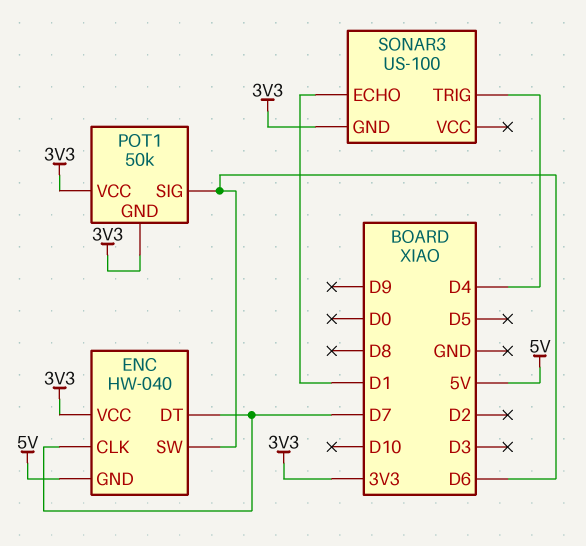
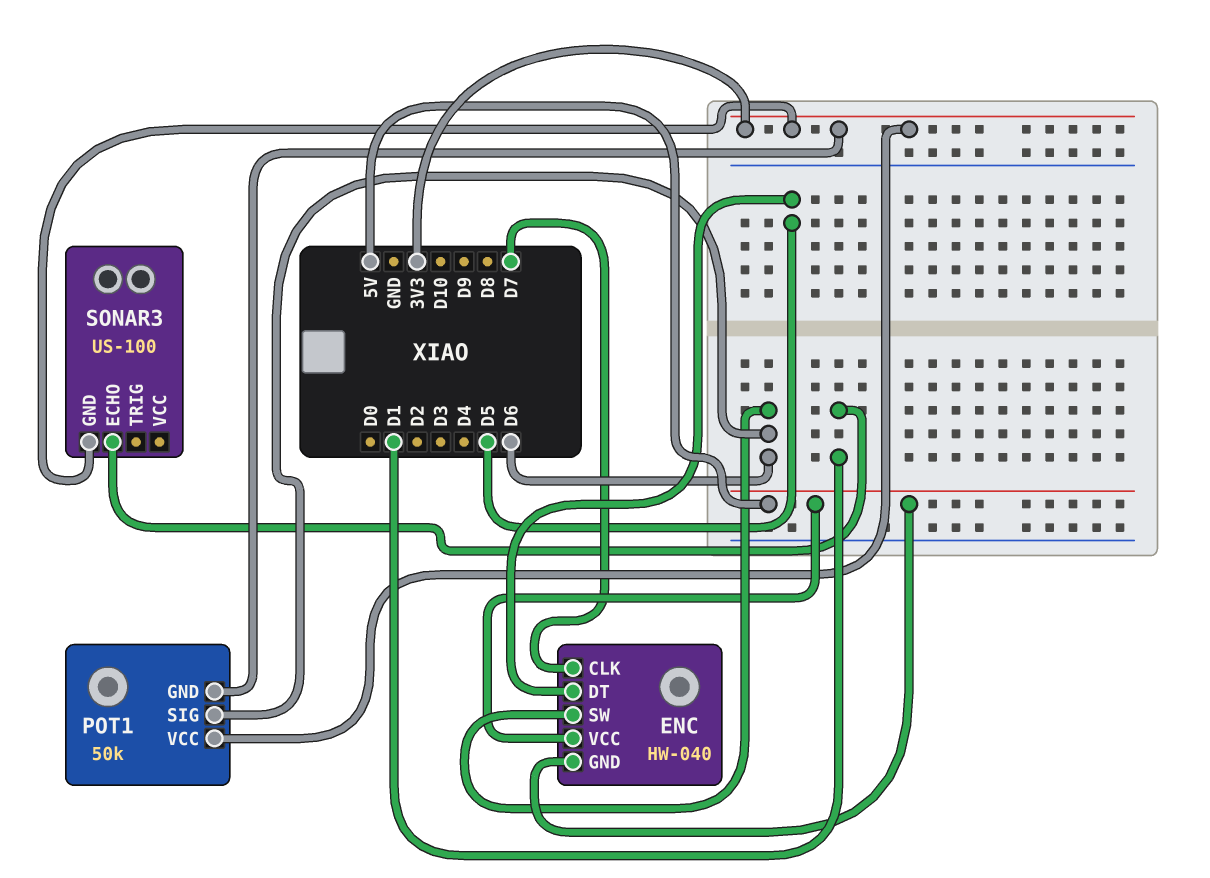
ENC pin DT: D7 -> D5
ENC pin VCC: 3V3 -> 5V
SONAR3 pin TRIG: D4 -> none

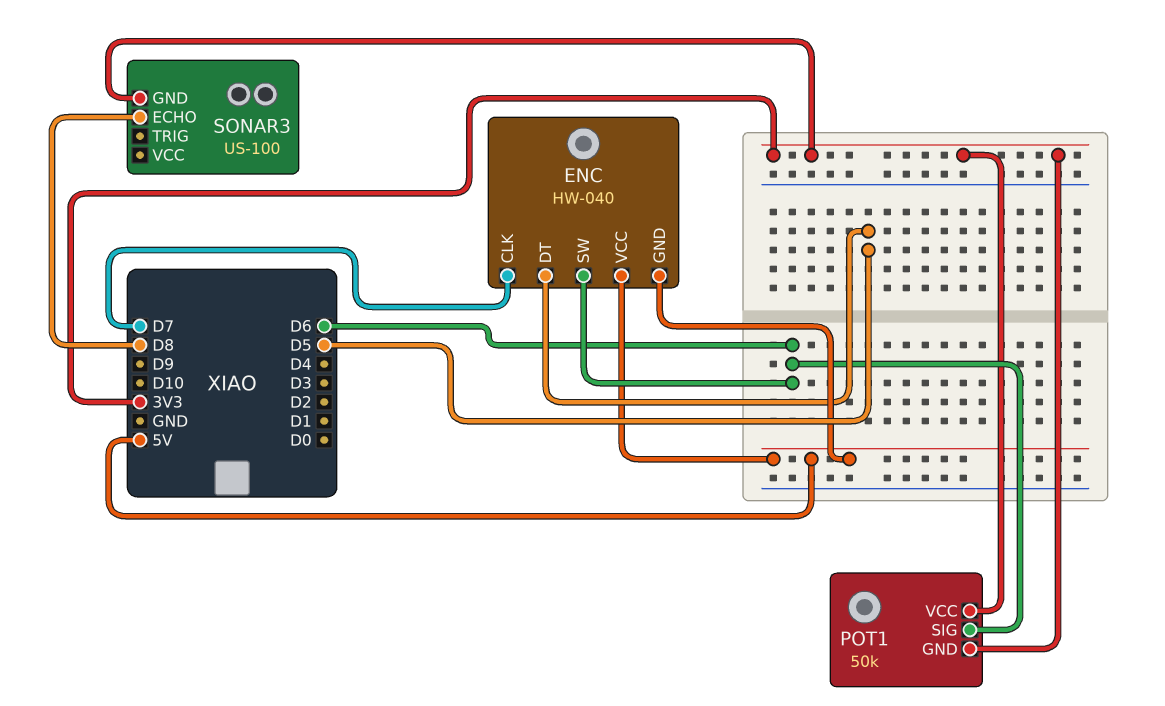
SONAR3 pin ECHO: D1 -> D8

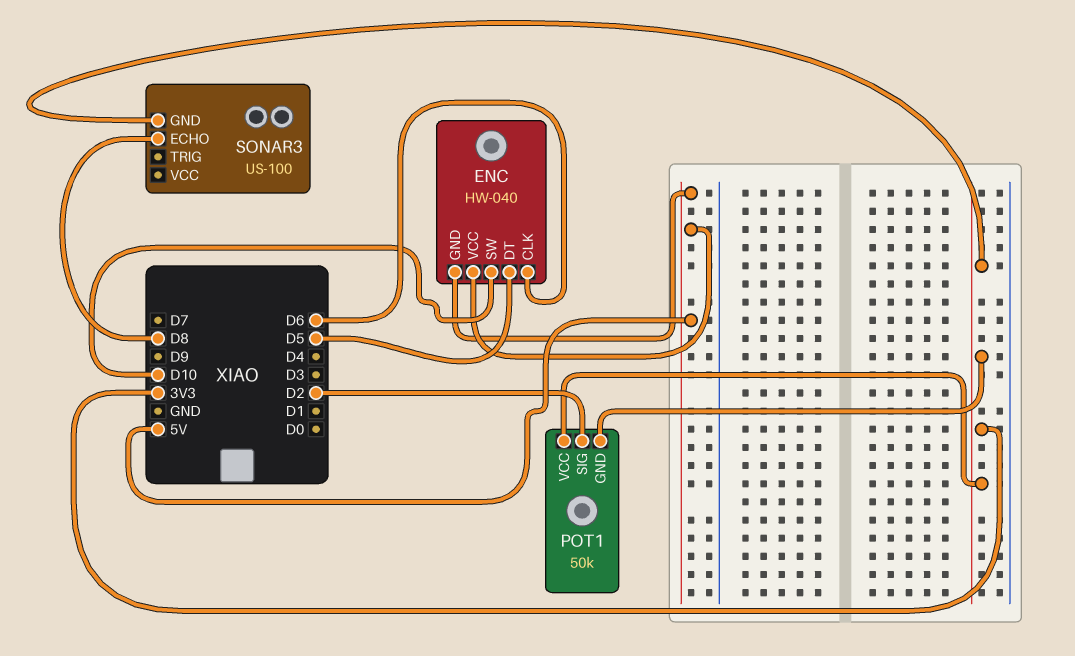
ENC pin CLK: D7 -> D6
ENC pin SW: D6 -> D10
POT1 pin SIG: D6 -> D2

